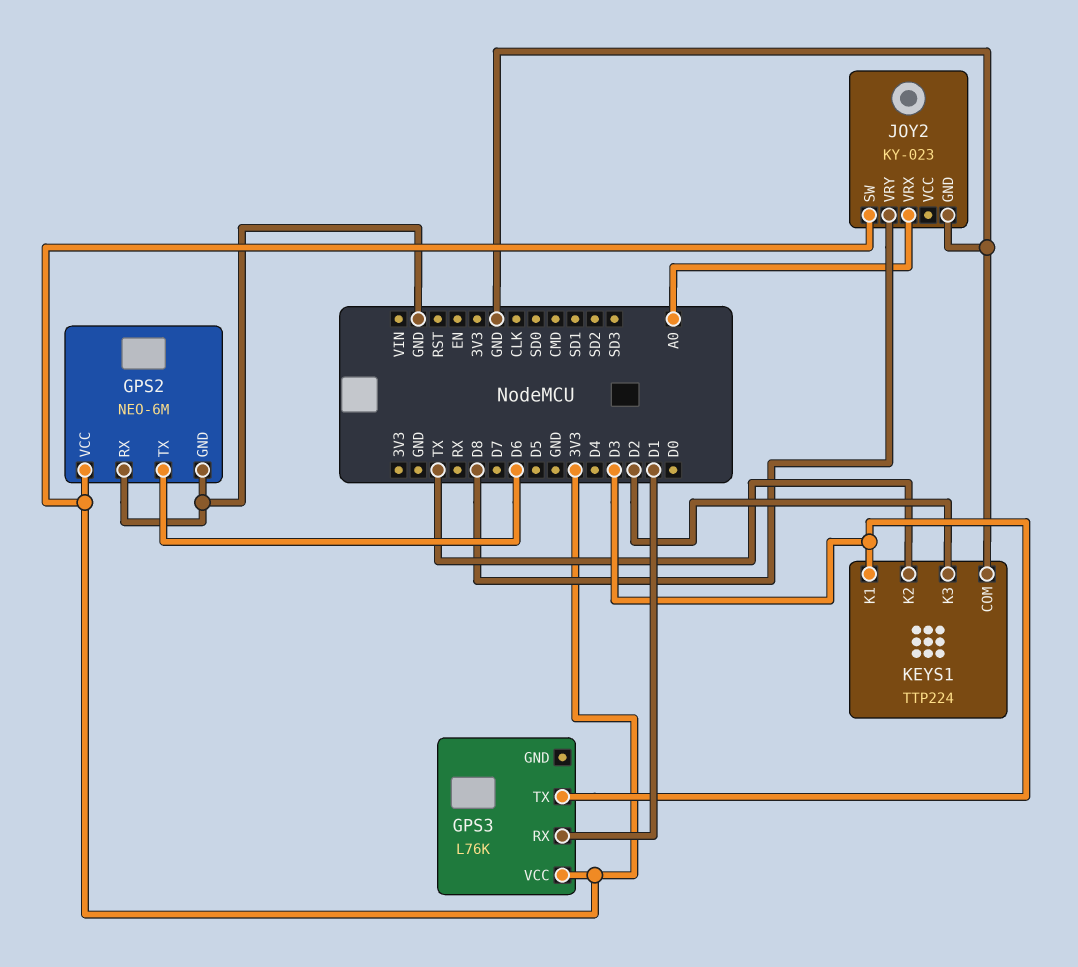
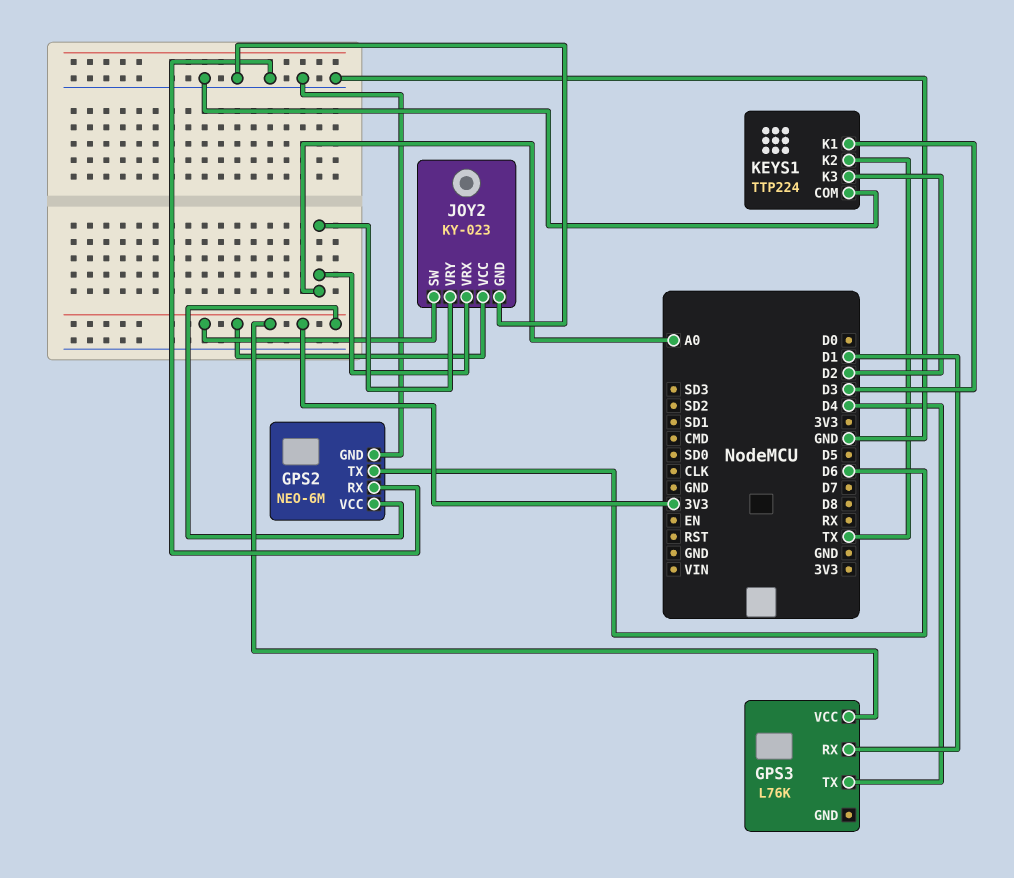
GPS3 pin TX: D3 -> D4
JOY2 pin VCC: none -> 3V3
JOY2 pin VRY: D8 -> A0

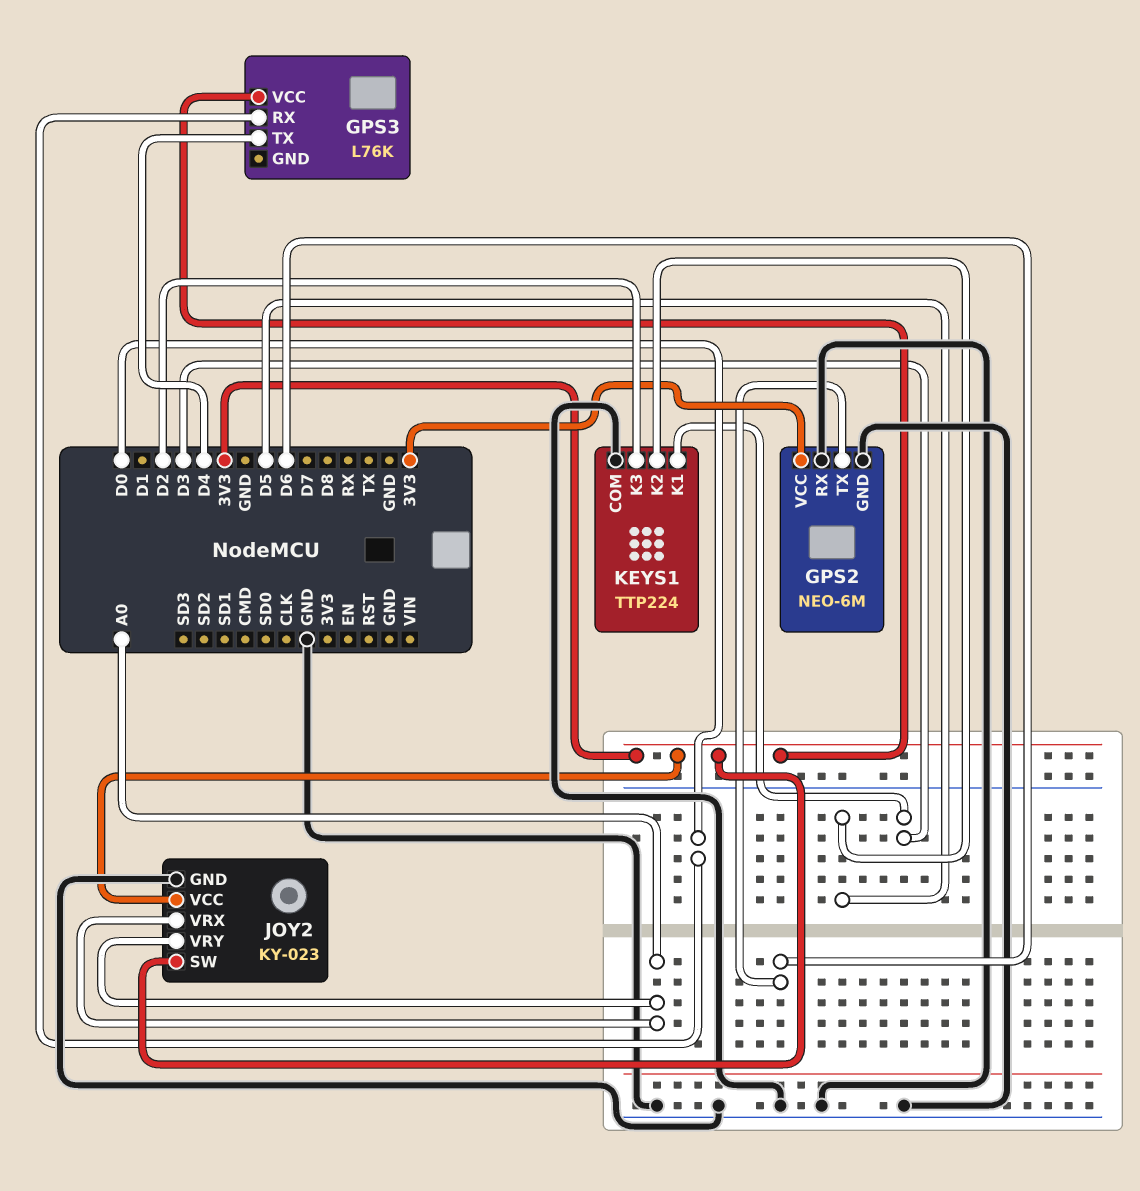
GPS3 pin RX: D1 -> D0
KEYS1 pin K2: TX -> D5

